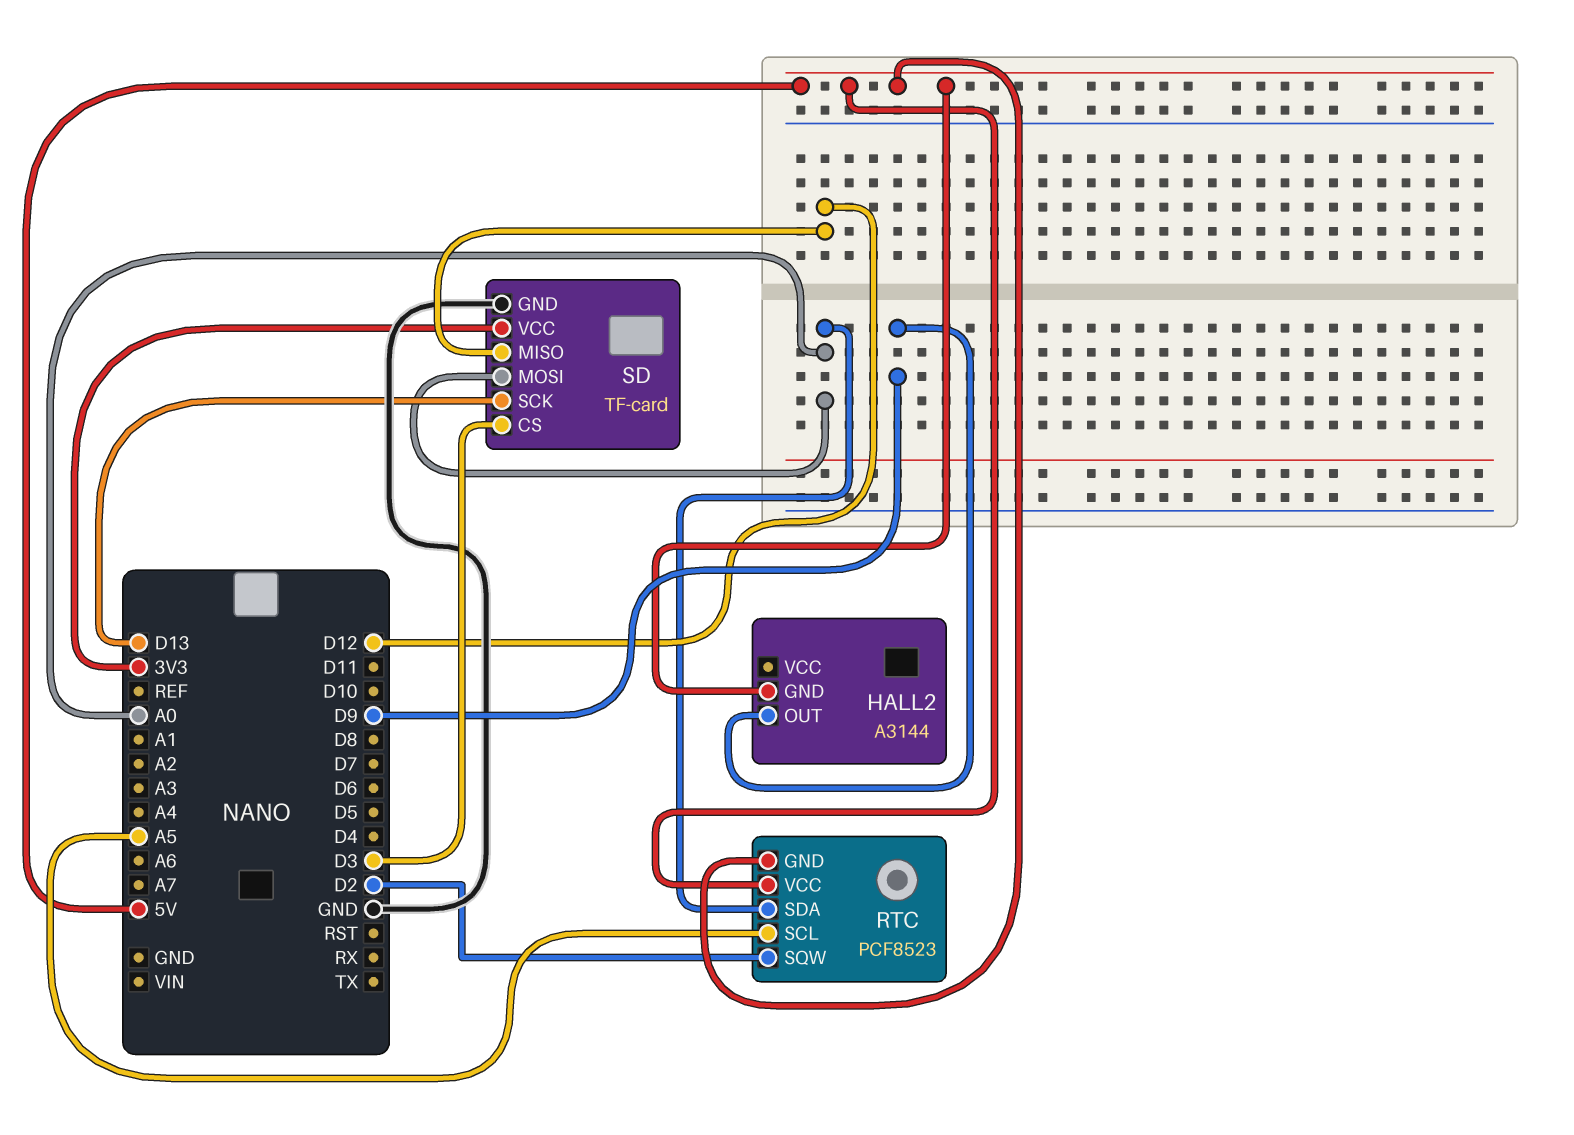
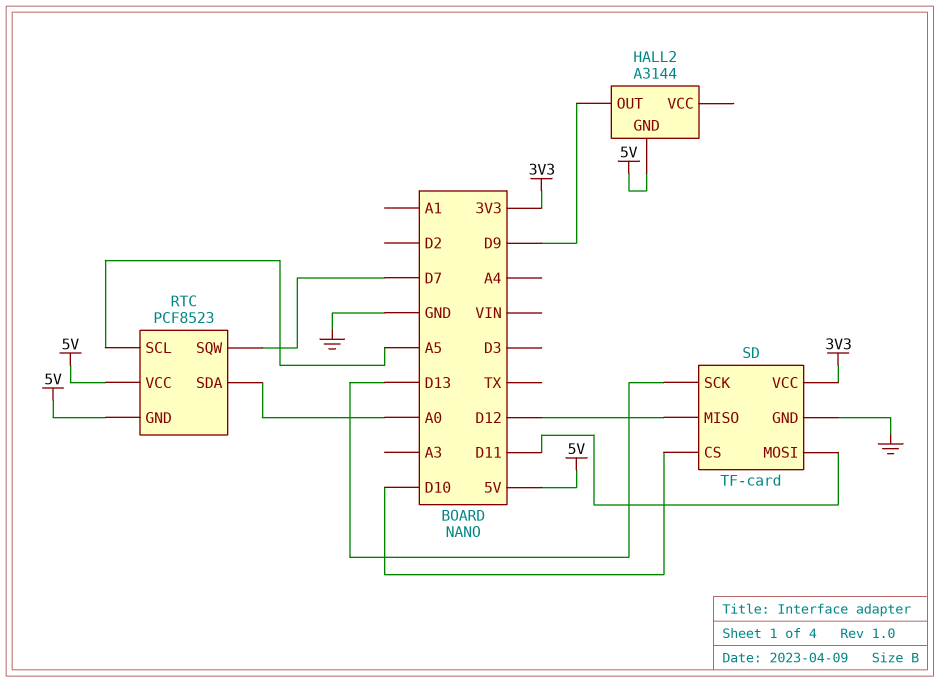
RTC pin SQW: D2 -> D7
SD pin CS: D3 -> D10
SD pin MOSI: A0 -> D11

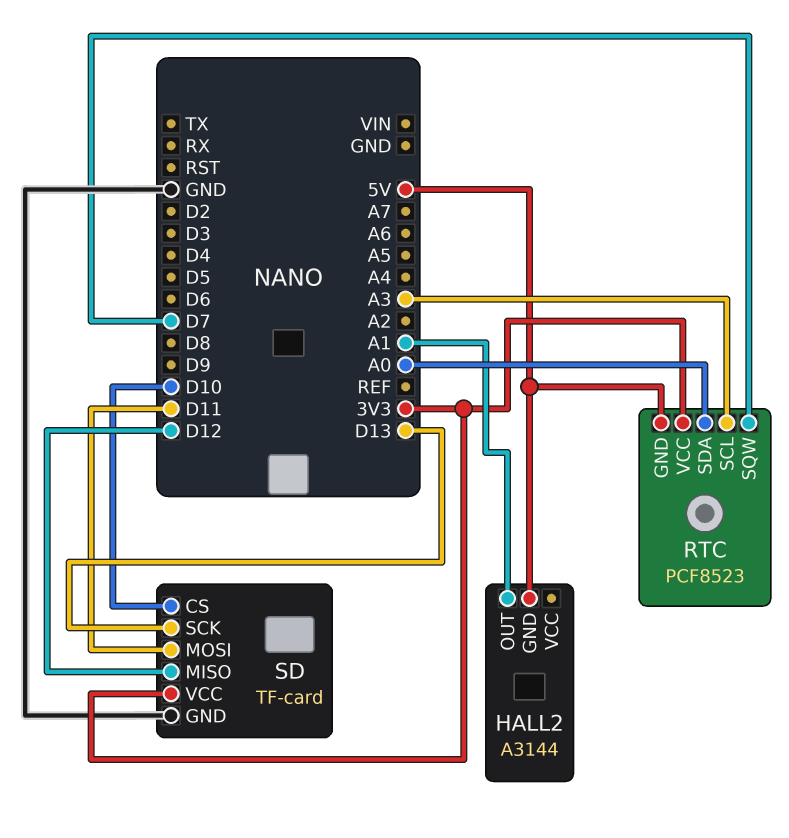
HALL2 pin OUT: D9 -> A1
RTC pin SCL: A5 -> A3
RTC pin VCC: 5V -> 3V3

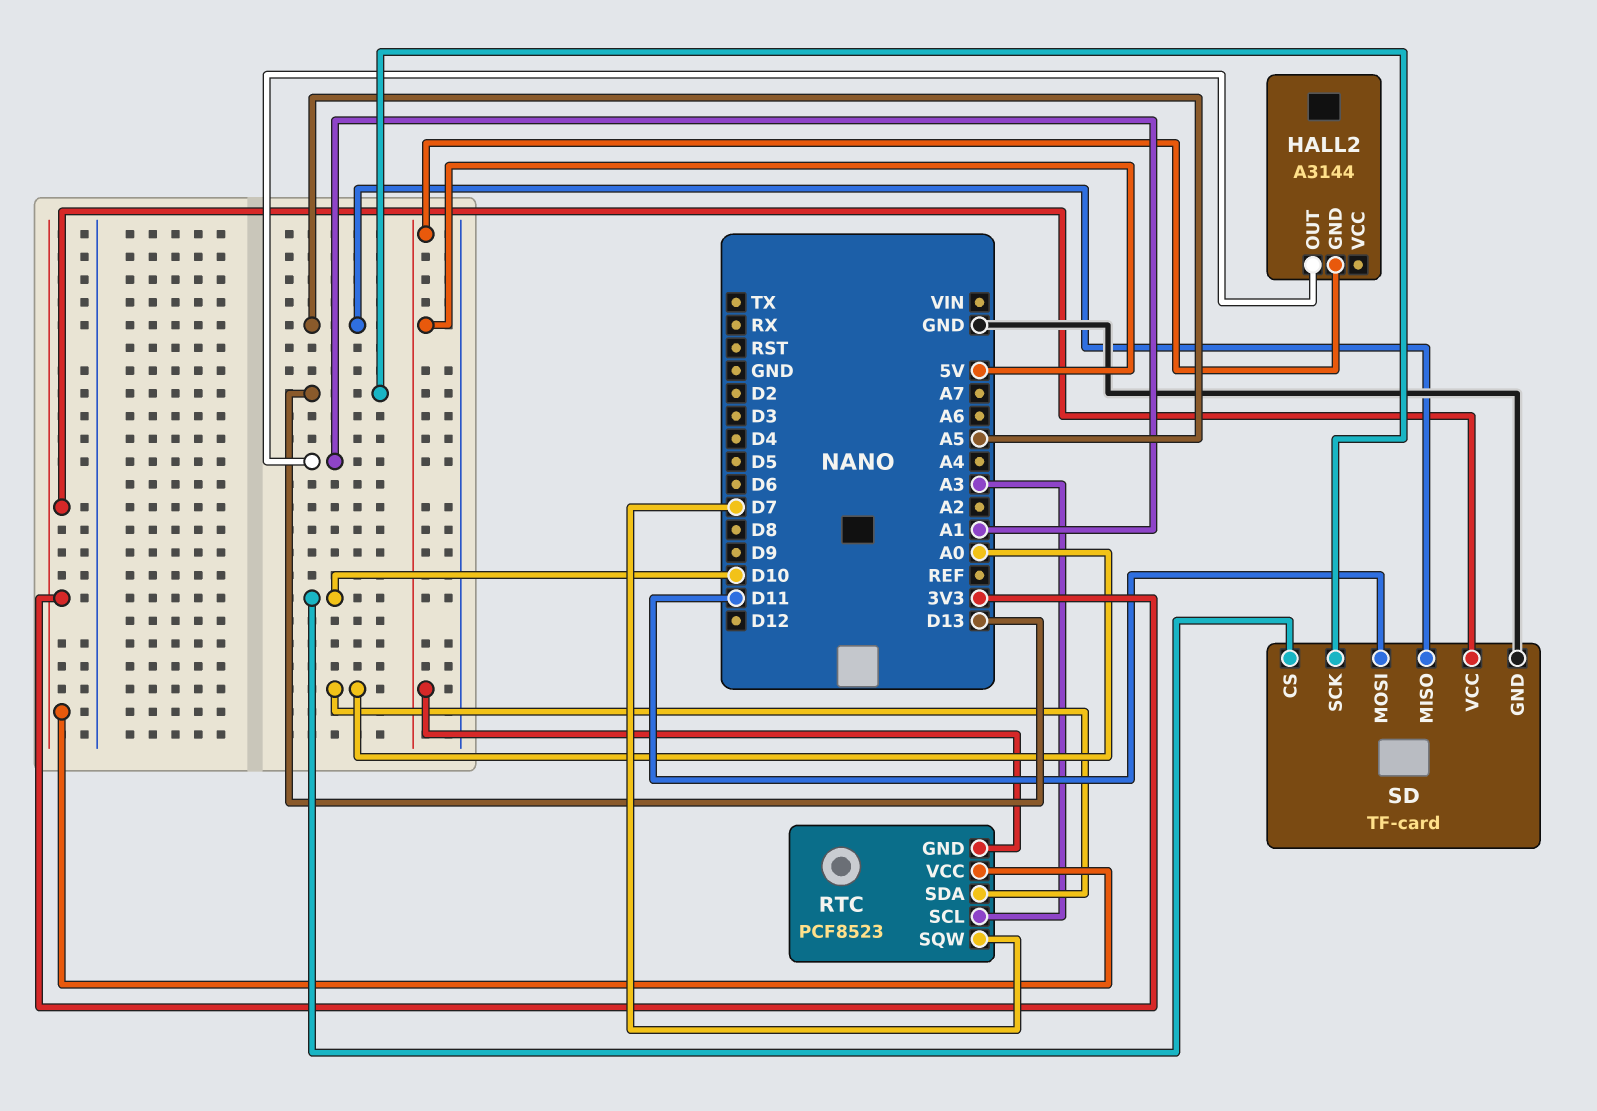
SD pin MISO: D12 -> A5

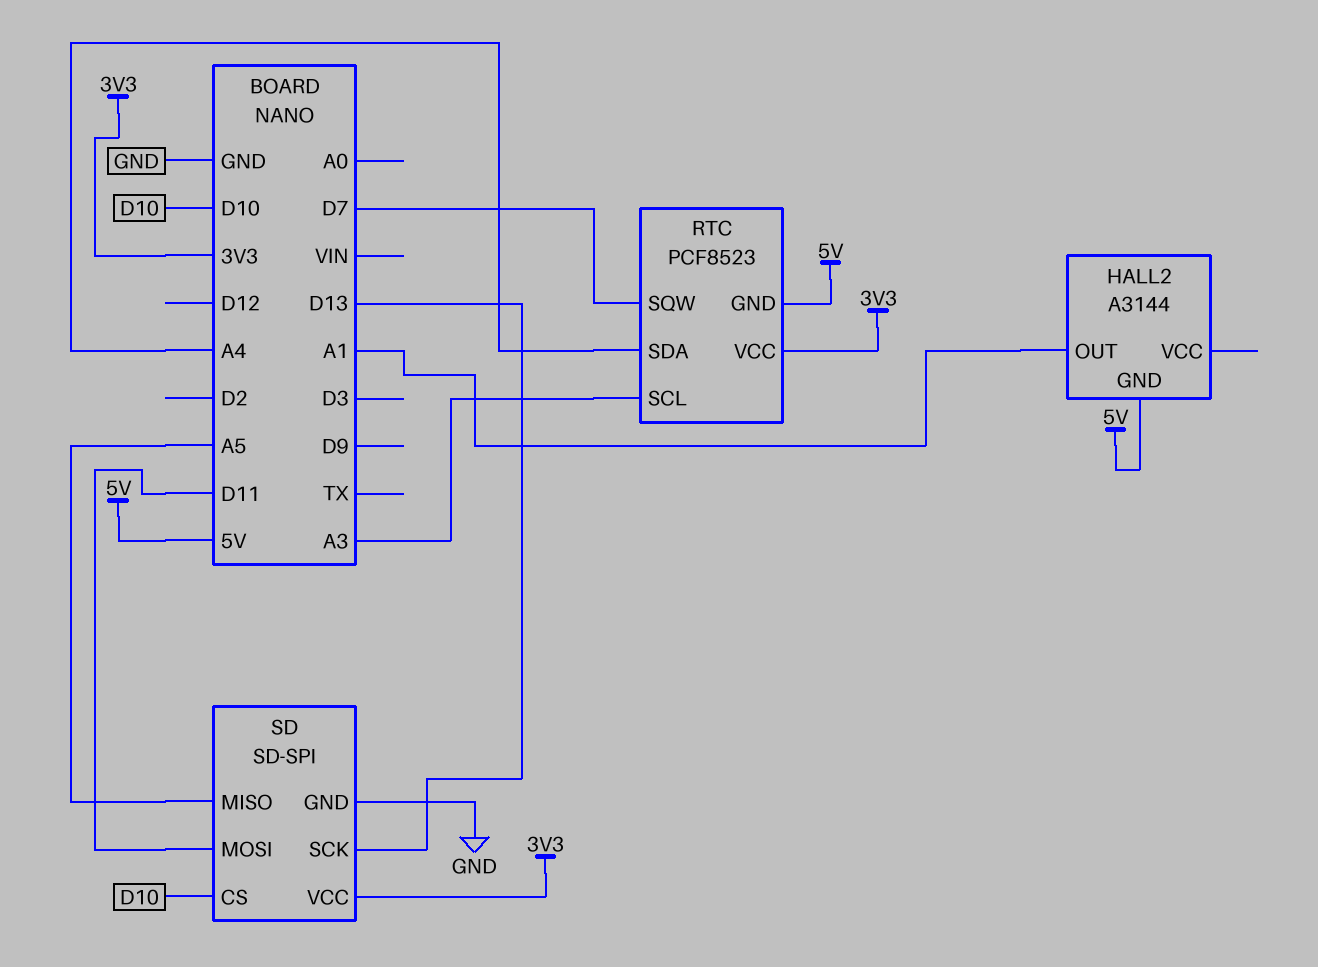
RTC pin SDA: A0 -> A4
SD: TF-card -> SD-SPI

